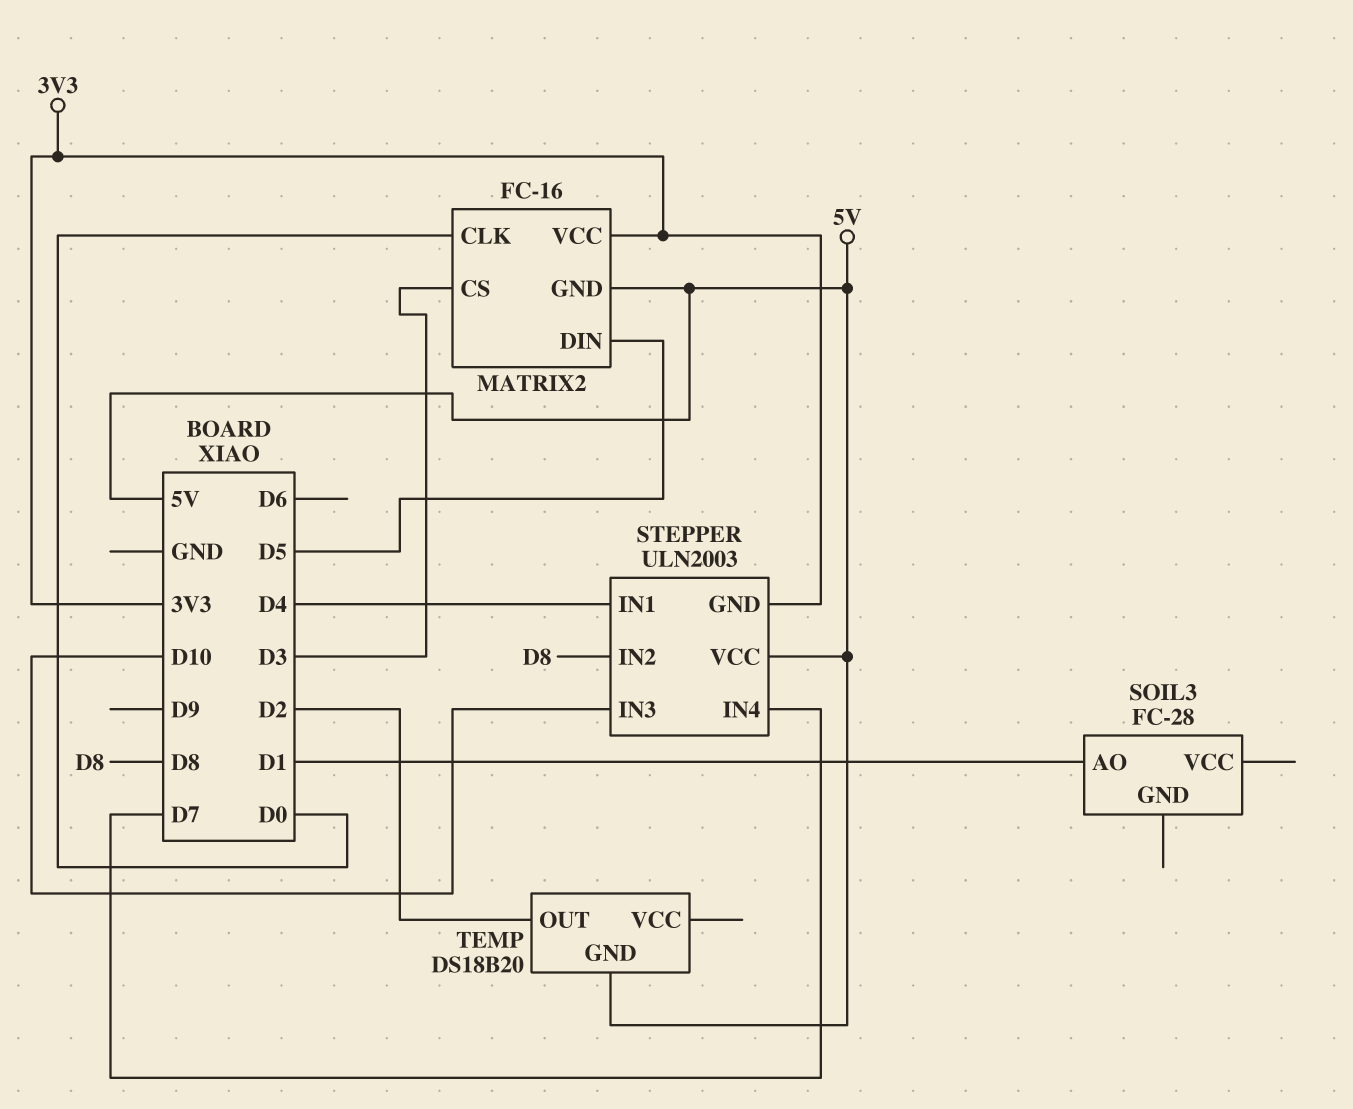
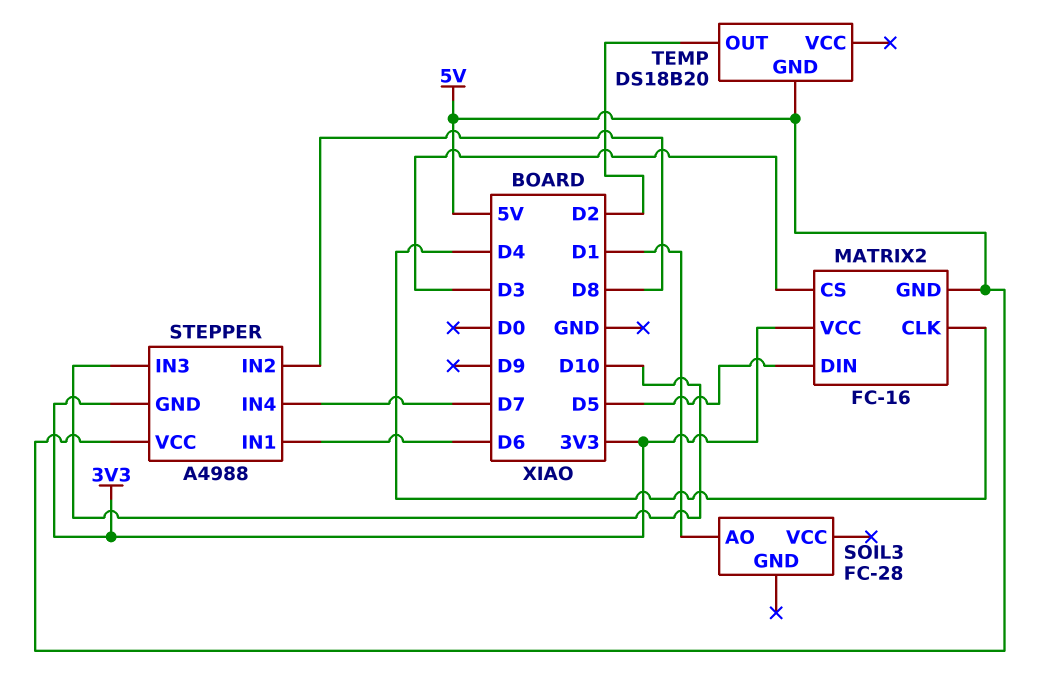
MATRIX2 pin CLK: D0 -> D4
STEPPER: ULN2003 -> A4988
STEPPER pin IN1: D4 -> D6

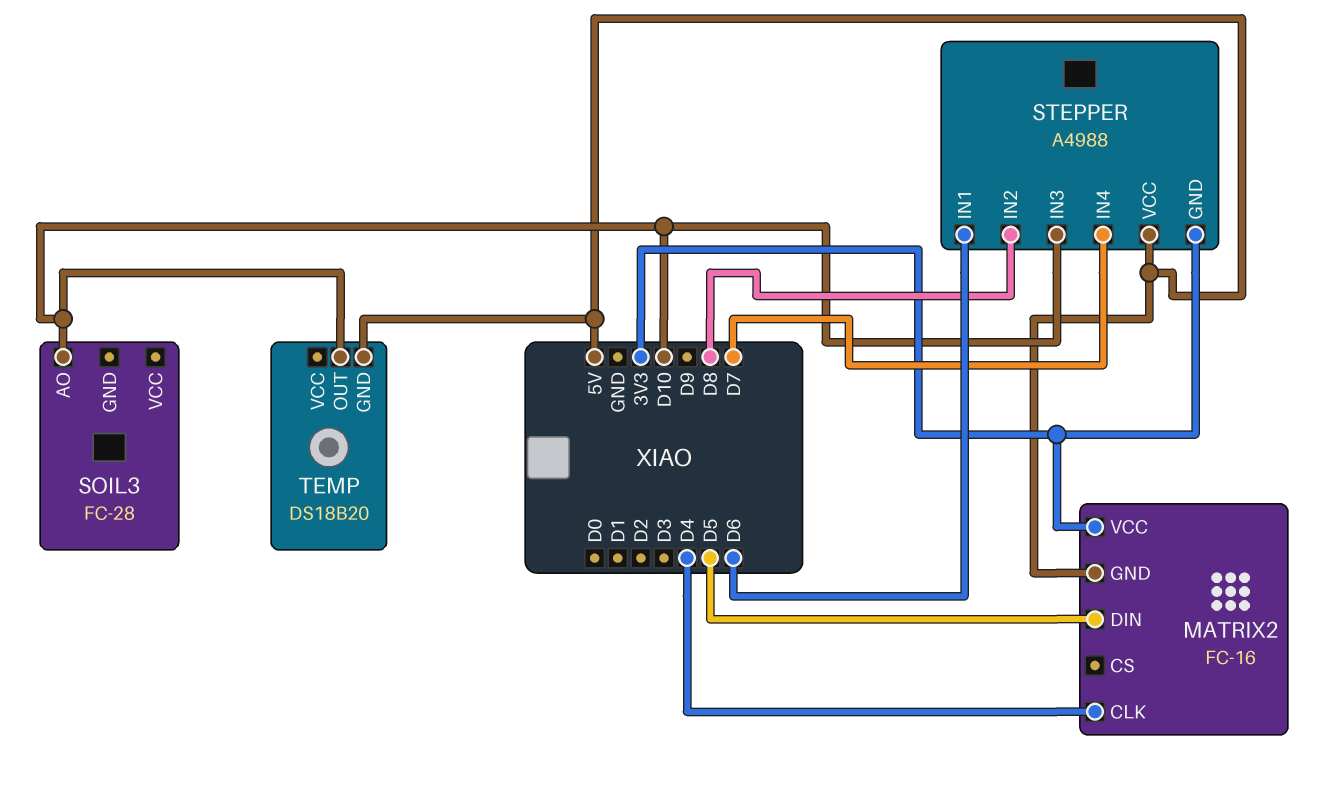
MATRIX2 pin CS: D3 -> none
SOIL3 pin AO: D1 -> D10
TEMP pin OUT: D2 -> D10

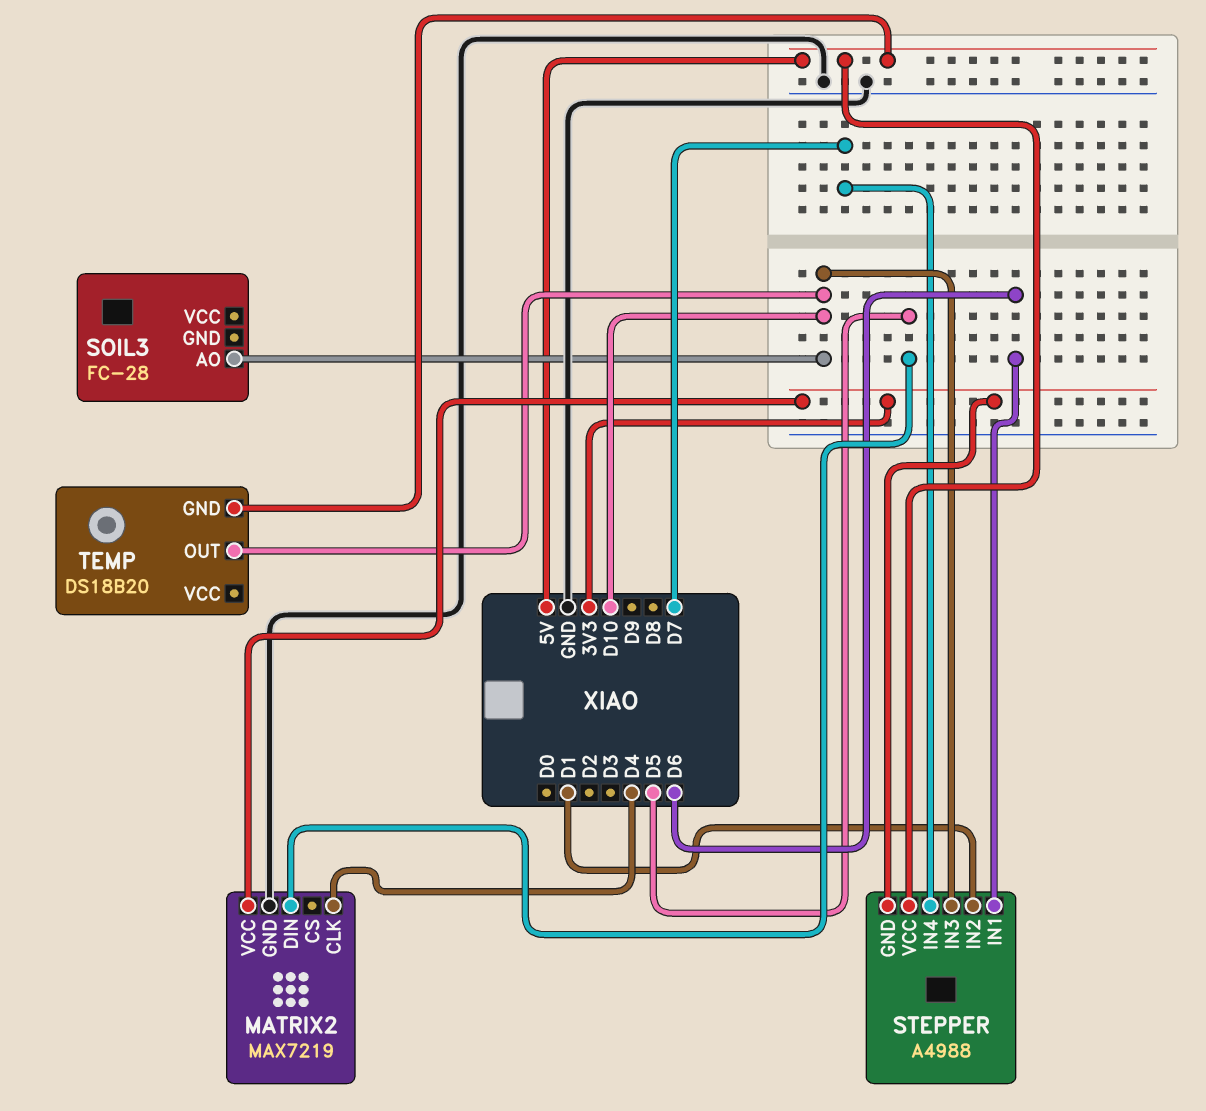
MATRIX2: FC-16 -> MAX7219
MATRIX2 pin GND: 5V -> GND
STEPPER pin IN2: D8 -> D1

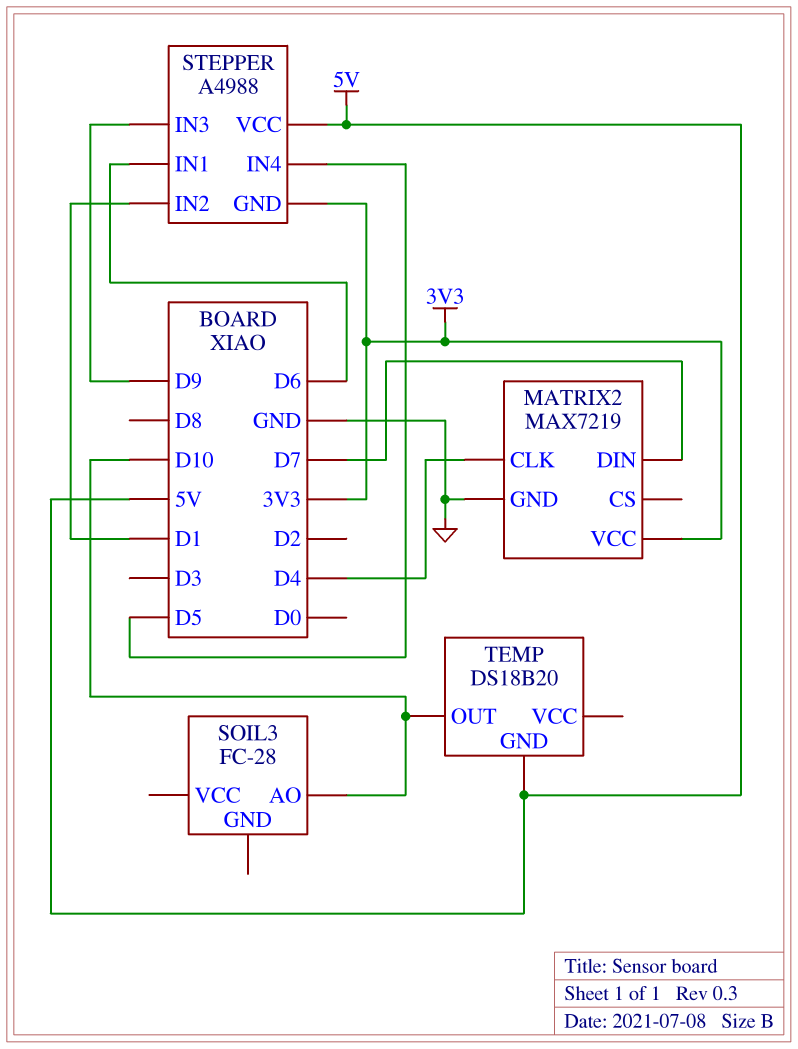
MATRIX2 pin DIN: D5 -> D7
STEPPER pin IN3: D10 -> D9
STEPPER pin IN4: D7 -> D5

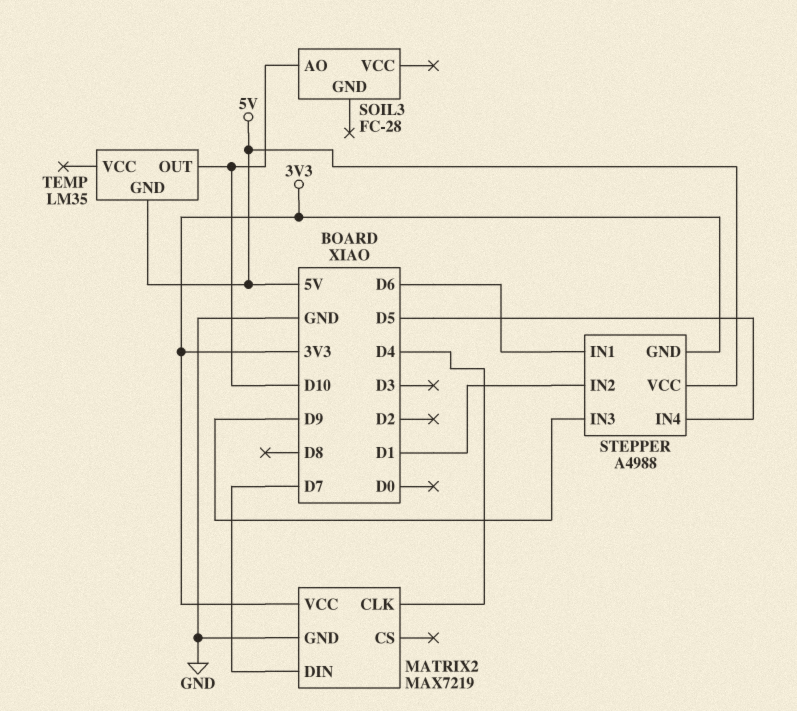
TEMP: DS18B20 -> LM35

